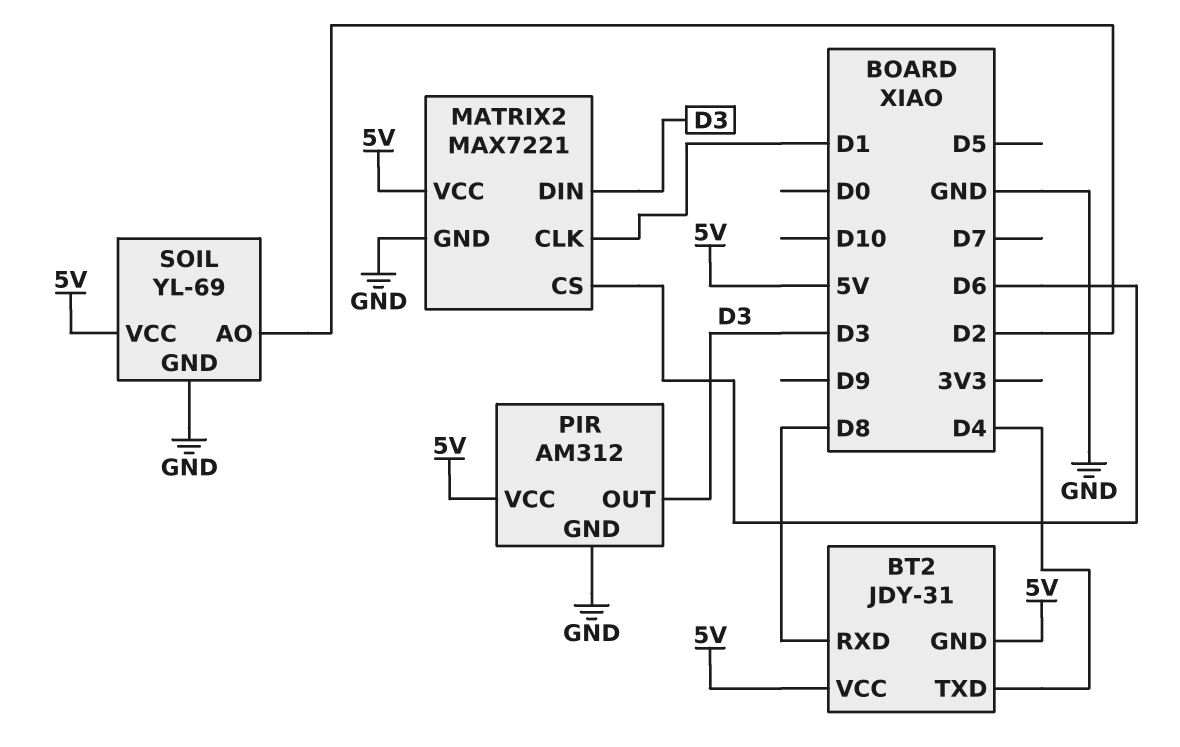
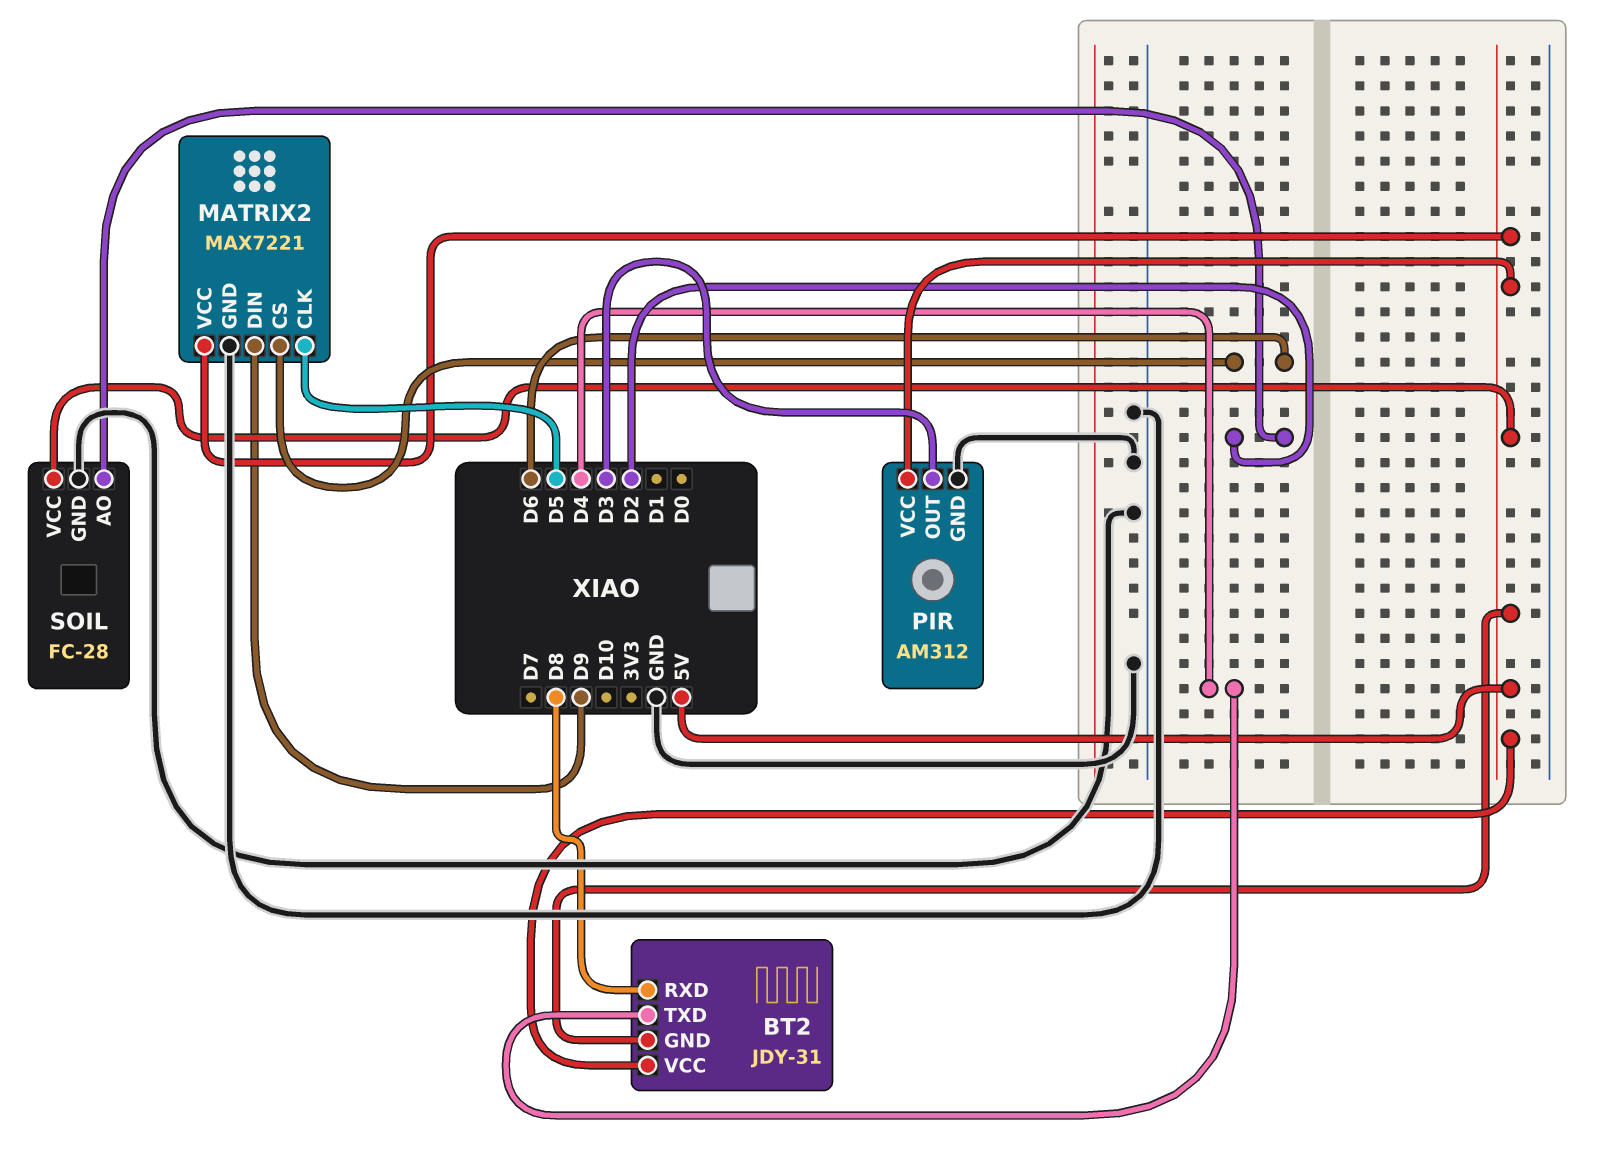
MATRIX2 pin CLK: D1 -> D5
MATRIX2 pin DIN: D3 -> D9
SOIL: YL-69 -> FC-28

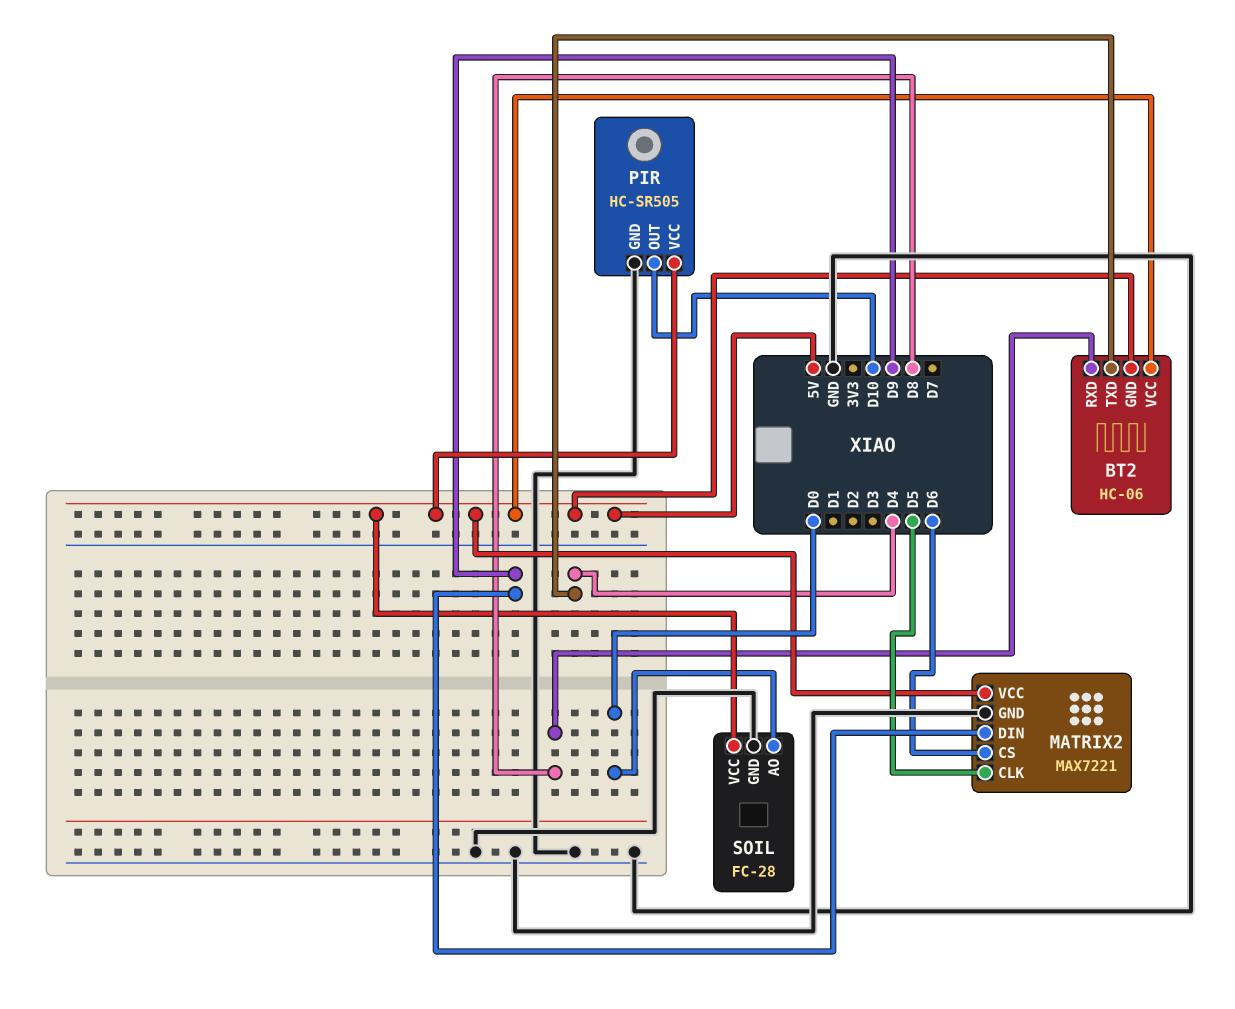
BT2: JDY-31 -> HC-06
PIR: AM312 -> HC-SR505
PIR pin OUT: D3 -> D10
SOIL pin AO: D2 -> D0

